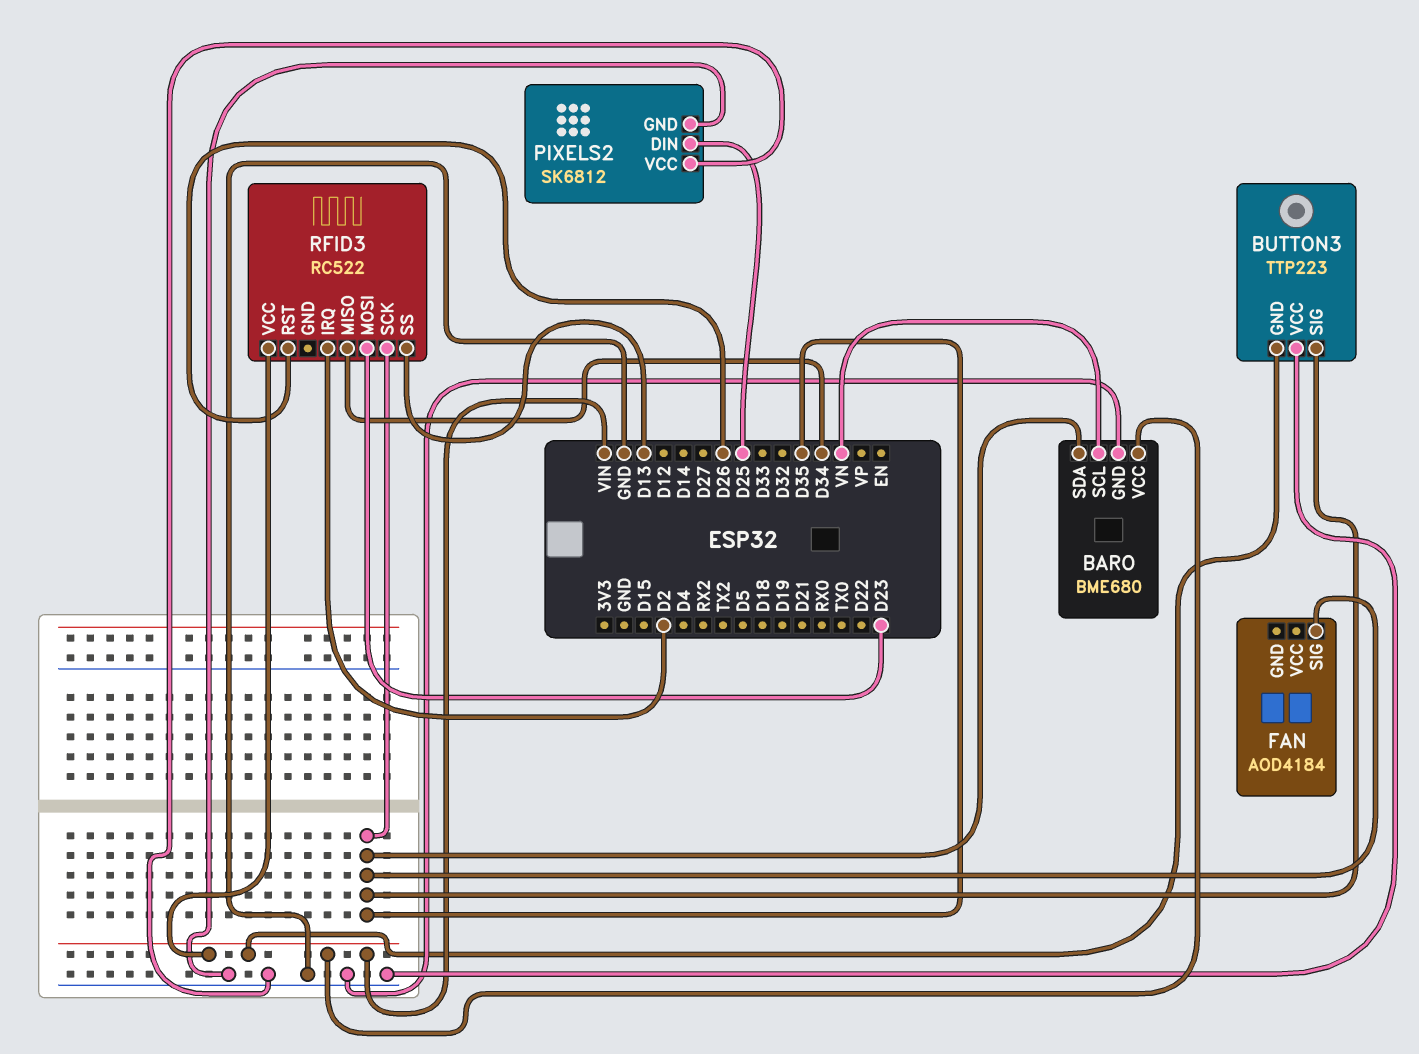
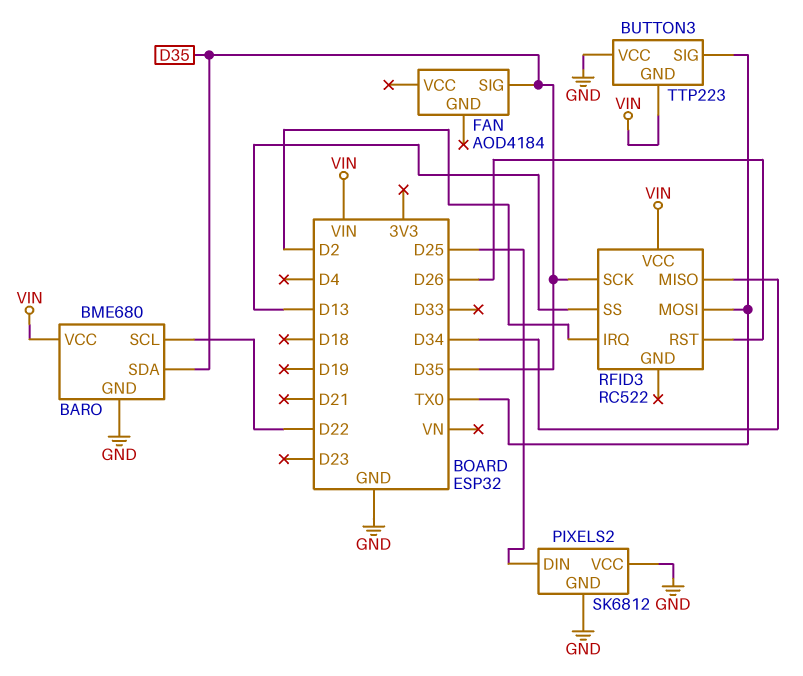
BARO pin SCL: VN -> D22
BUTTON3 pin SIG: D35 -> TX0
RFID3 pin MOSI: D23 -> TX0

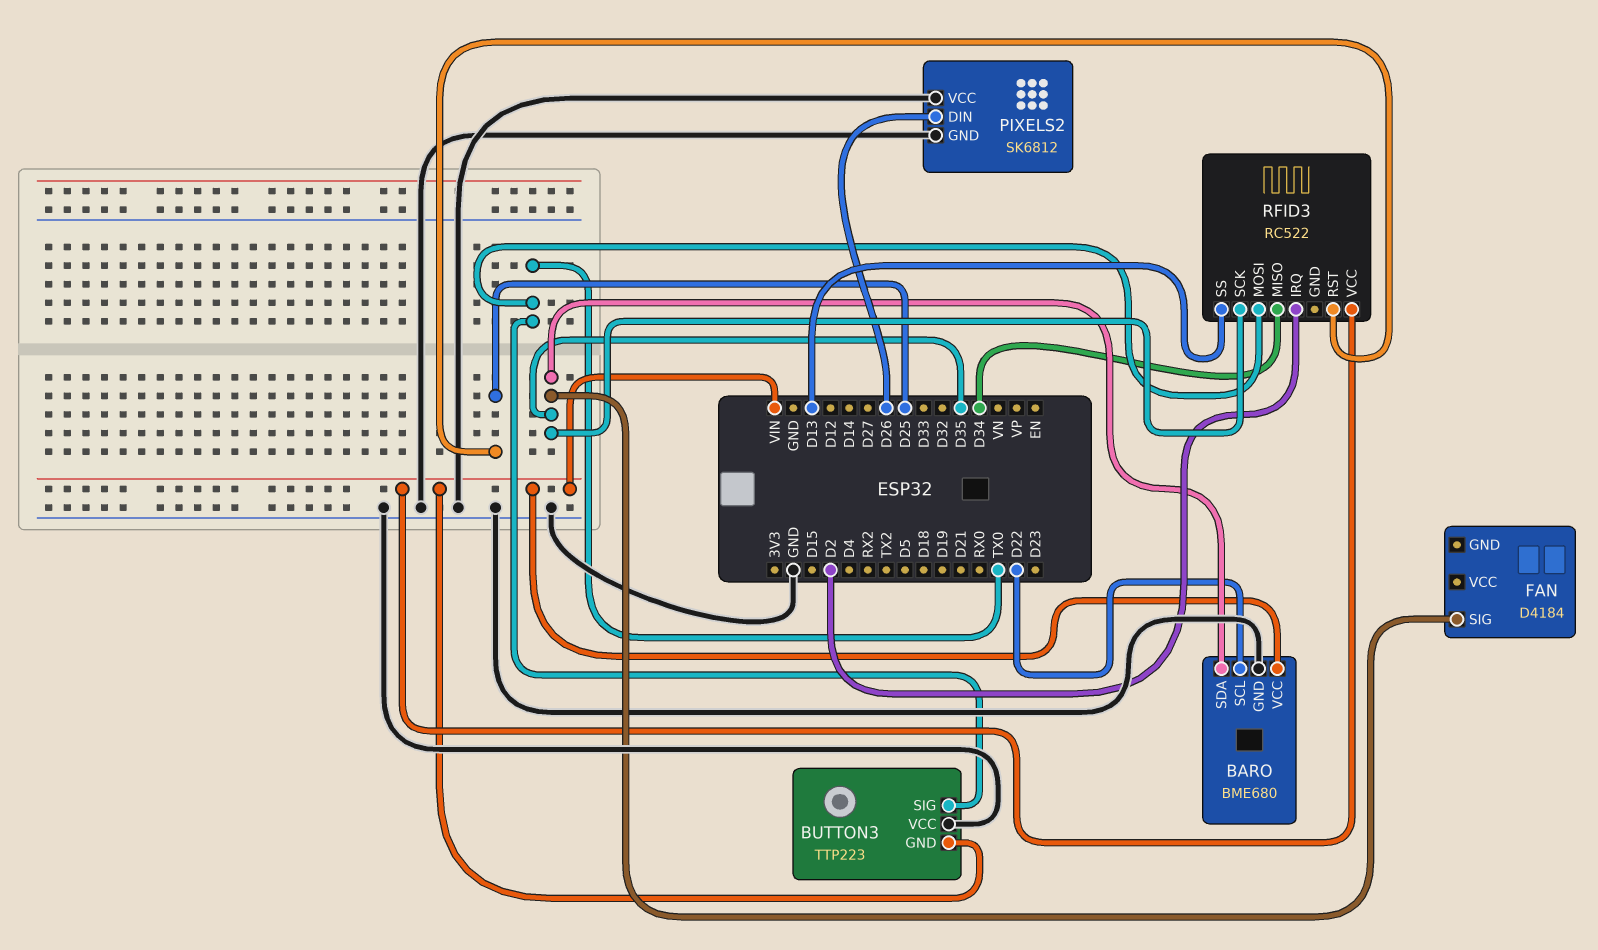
FAN: AOD4184 -> D4184
PIXELS2 pin DIN: D25 -> D26
RFID3 pin RST: D26 -> D25

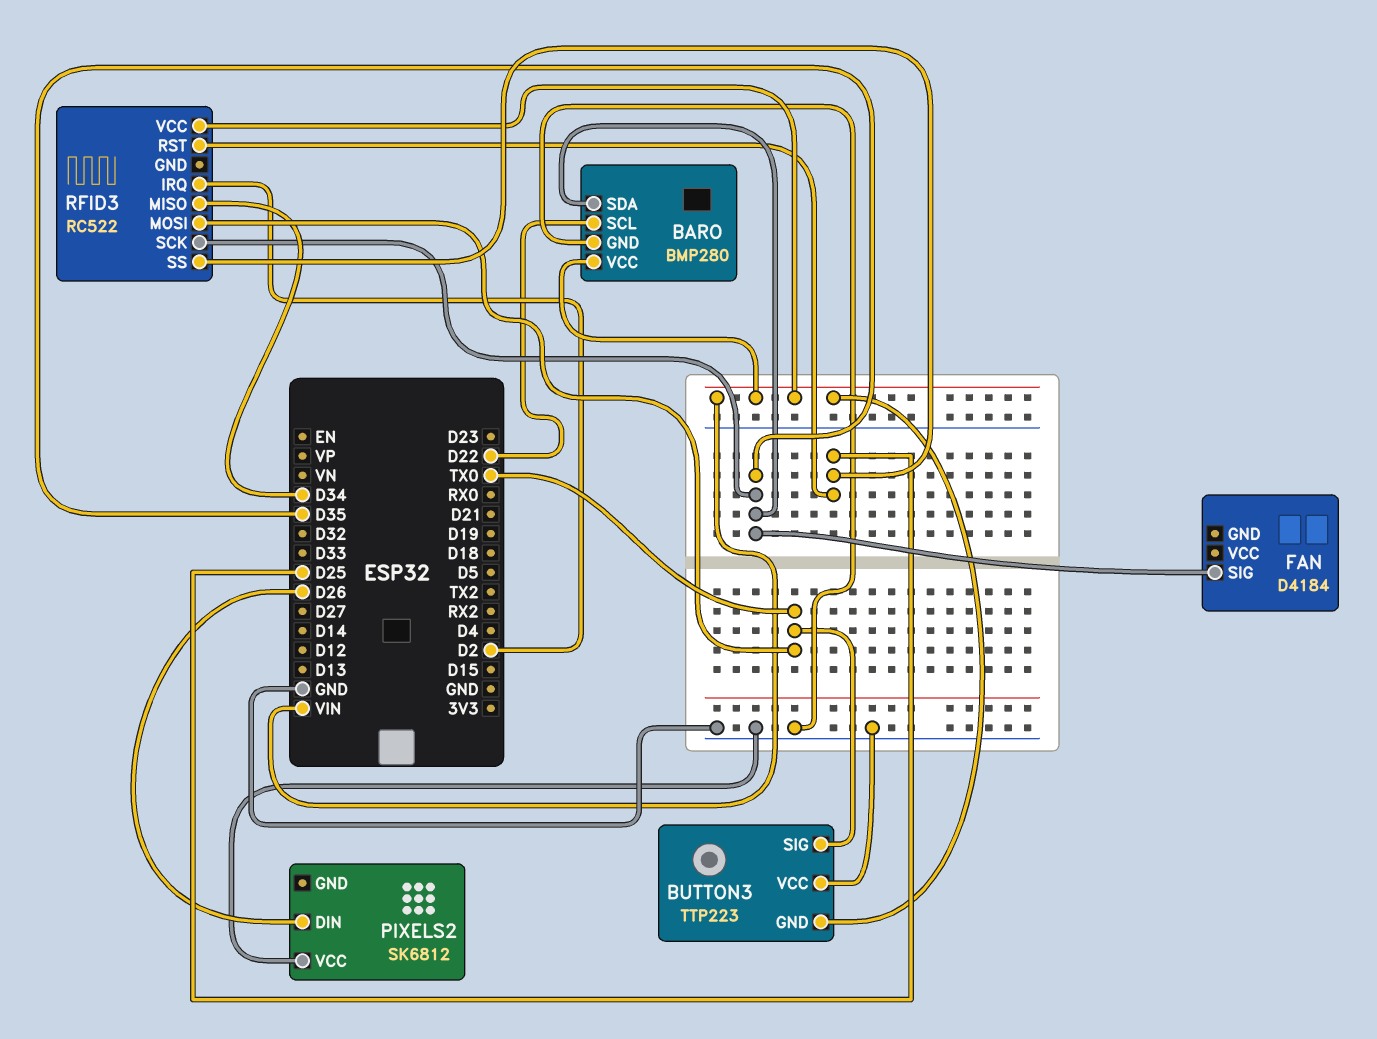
BARO: BME680 -> BMP280
PIXELS2 pin GND: GND -> none
RFID3 pin SS: D13 -> D25

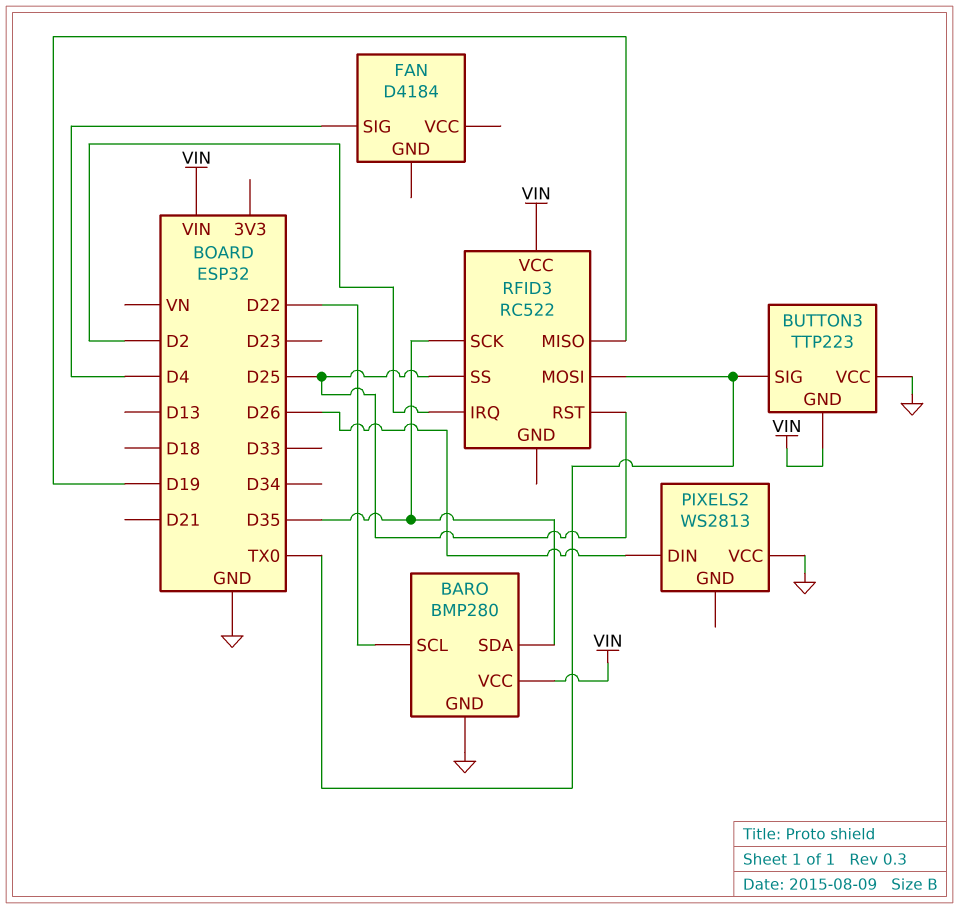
FAN pin SIG: D35 -> D4
PIXELS2: SK6812 -> WS2813
RFID3 pin MISO: D34 -> D19

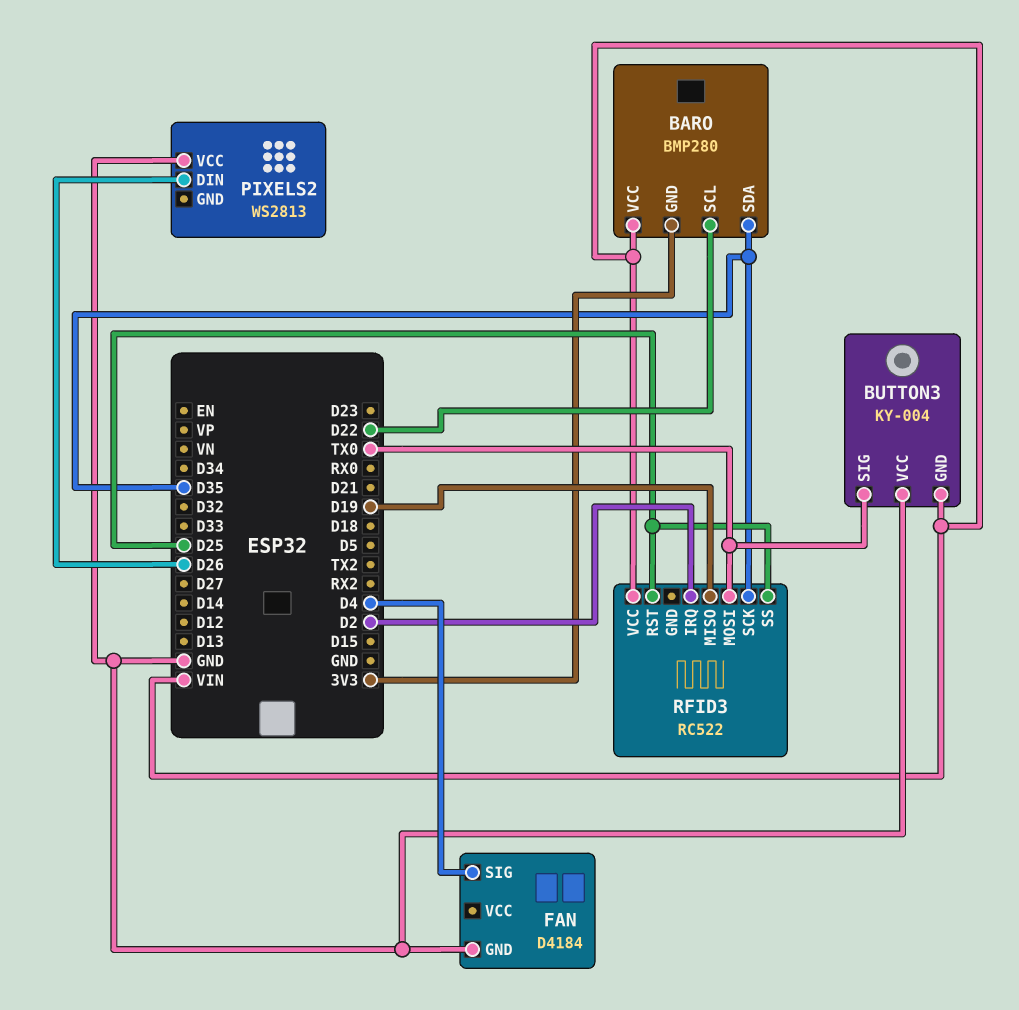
BARO pin GND: GND -> 3V3
BUTTON3: TTP223 -> KY-004
FAN pin GND: none -> GND

